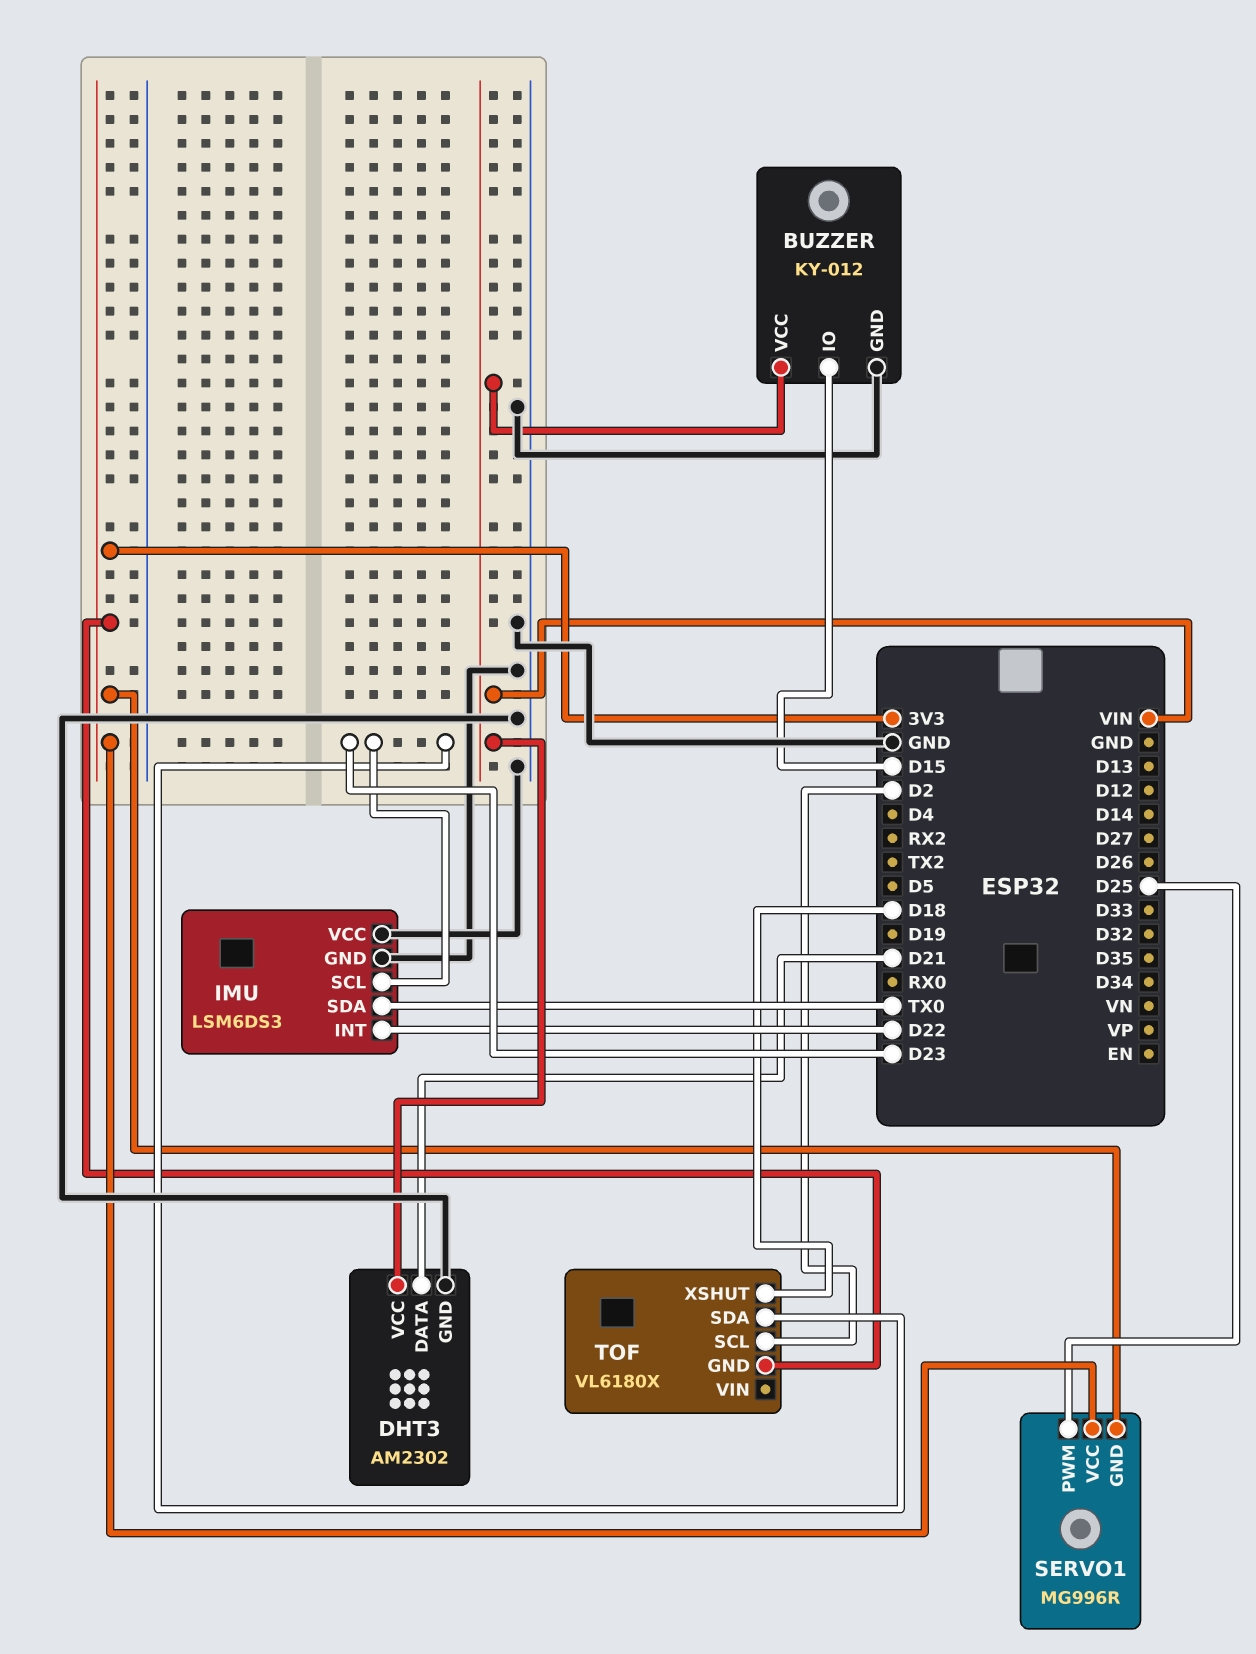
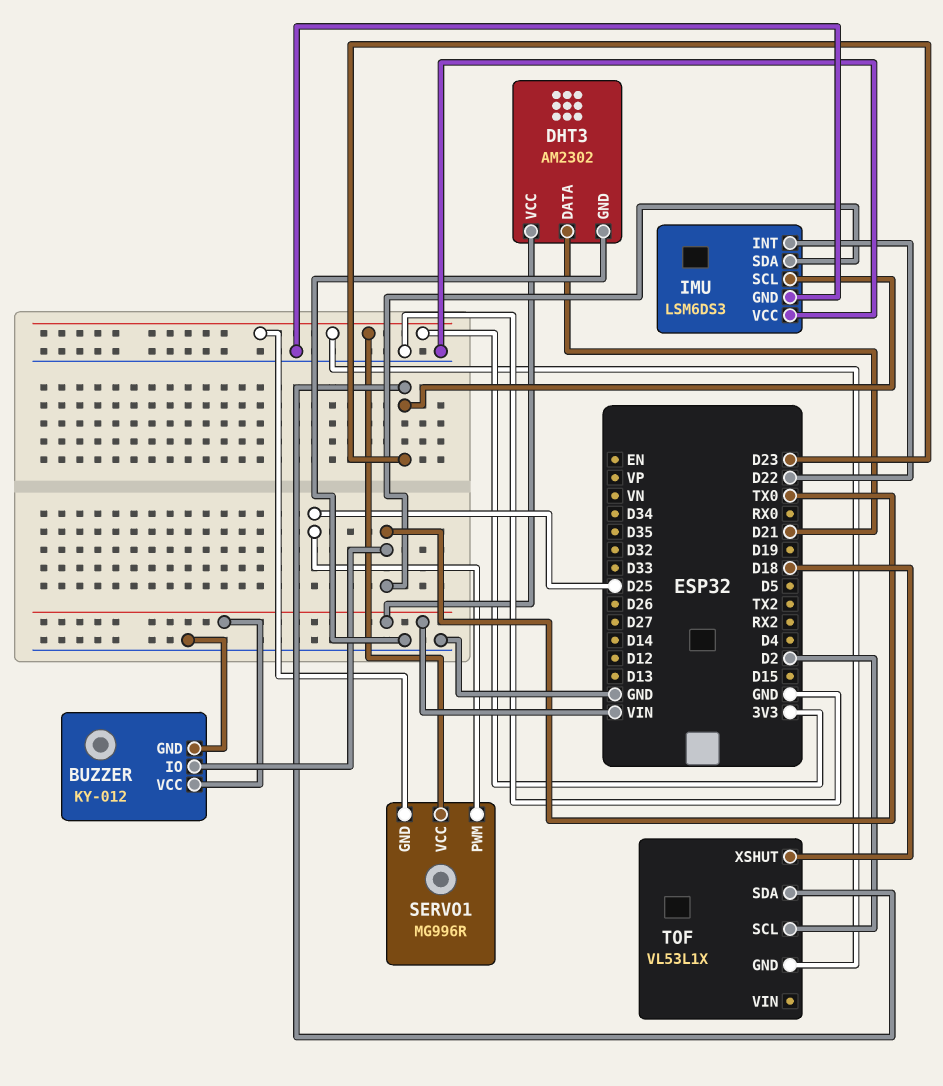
BUZZER pin IO: D15 -> TX0
TOF: VL6180X -> VL53L1X

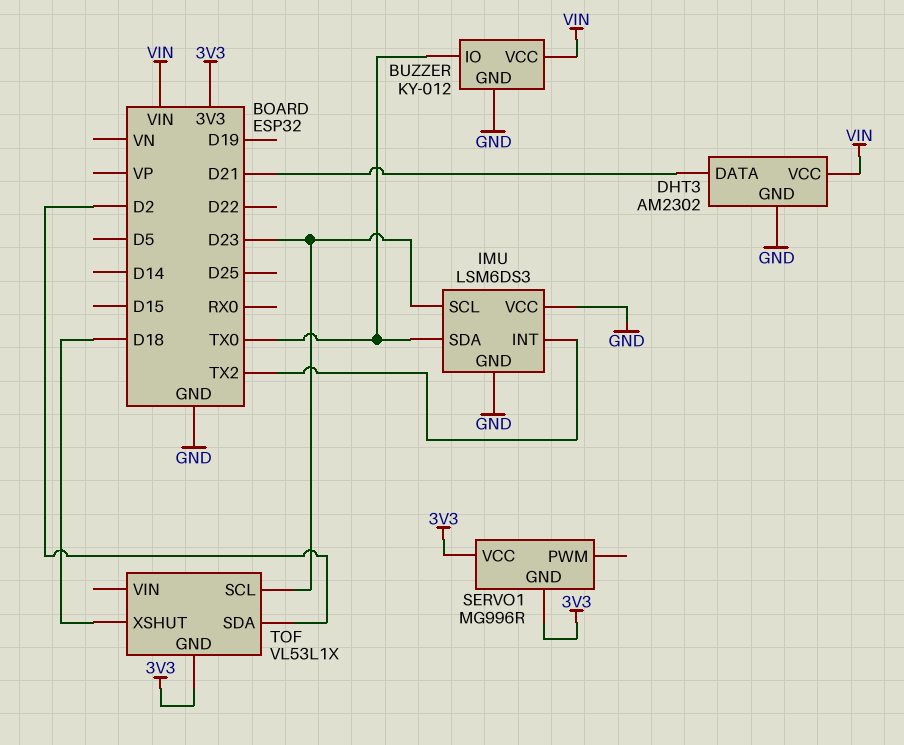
IMU pin INT: D22 -> TX2
SERVO1 pin PWM: D25 -> none
TOF pin SCL: D2 -> D23
TOF pin SDA: D23 -> D2

